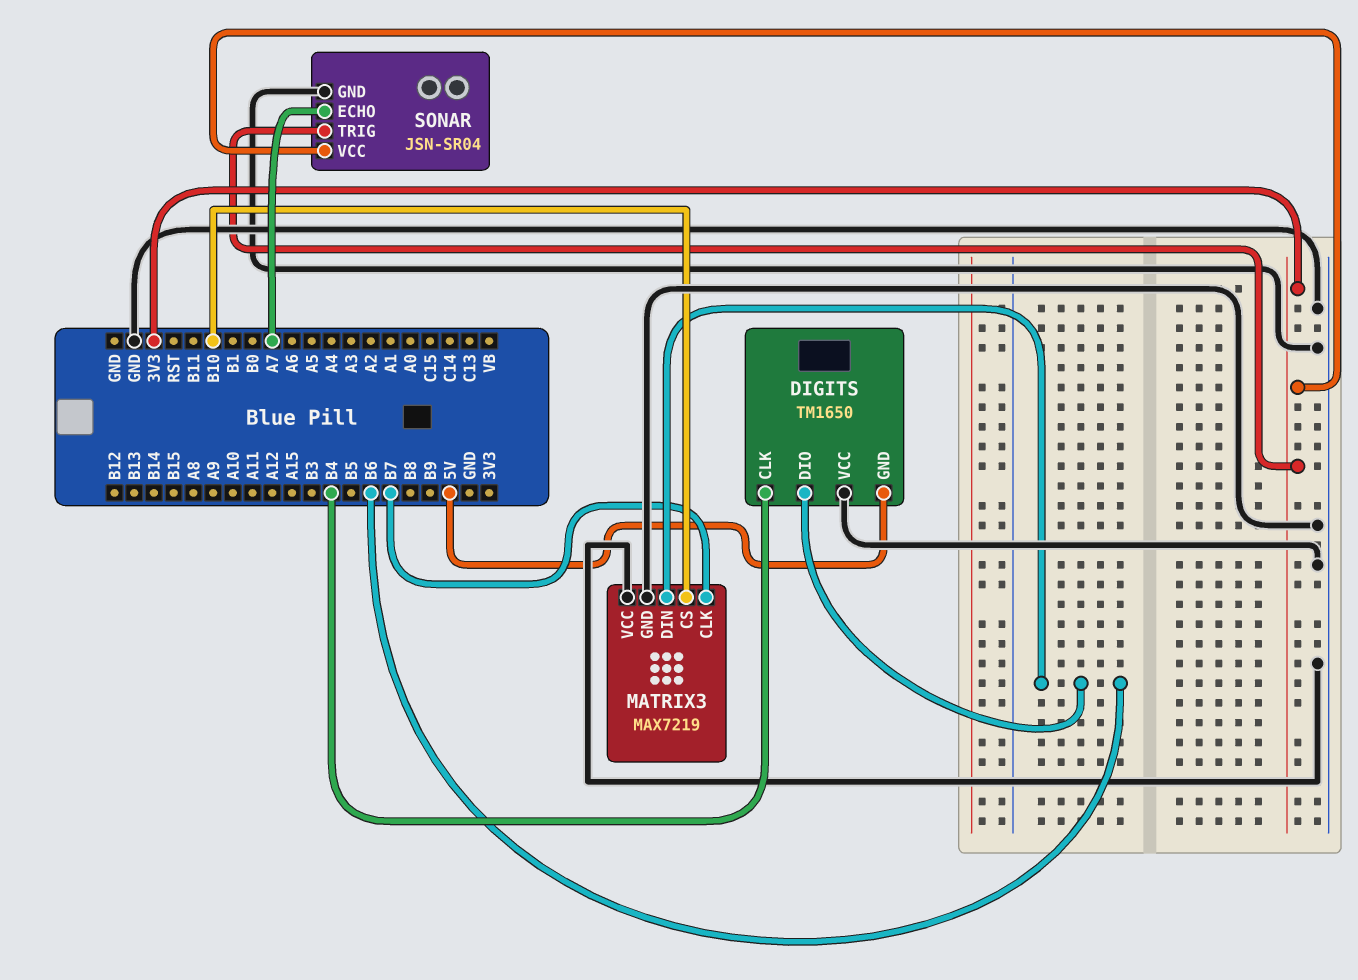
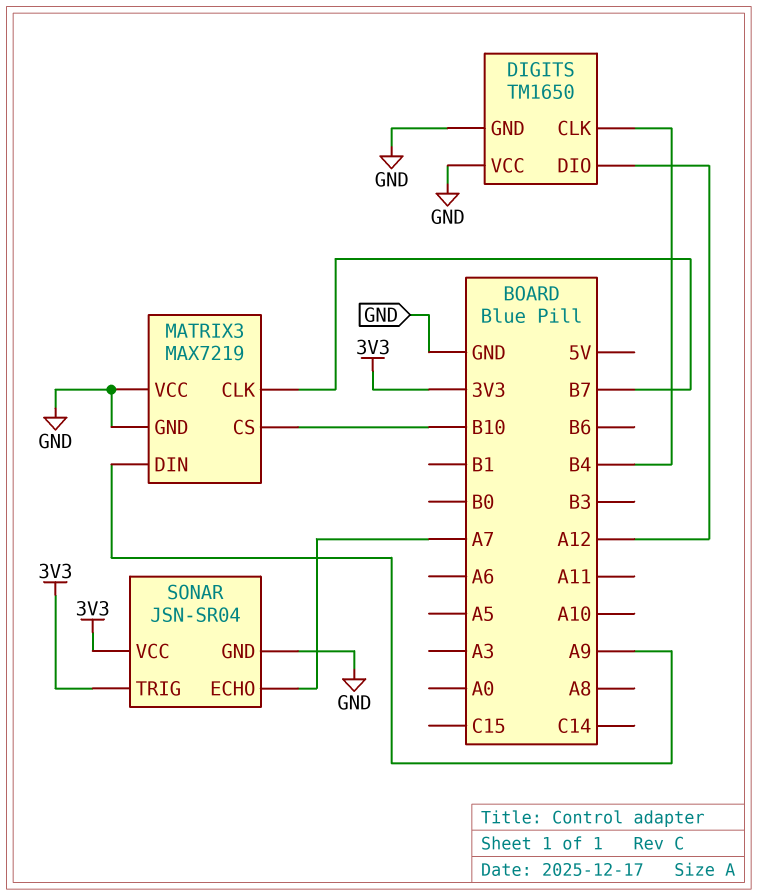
DIGITS pin DIO: B6 -> A12
DIGITS pin GND: 5V -> GND
MATRIX3 pin DIN: B6 -> A9

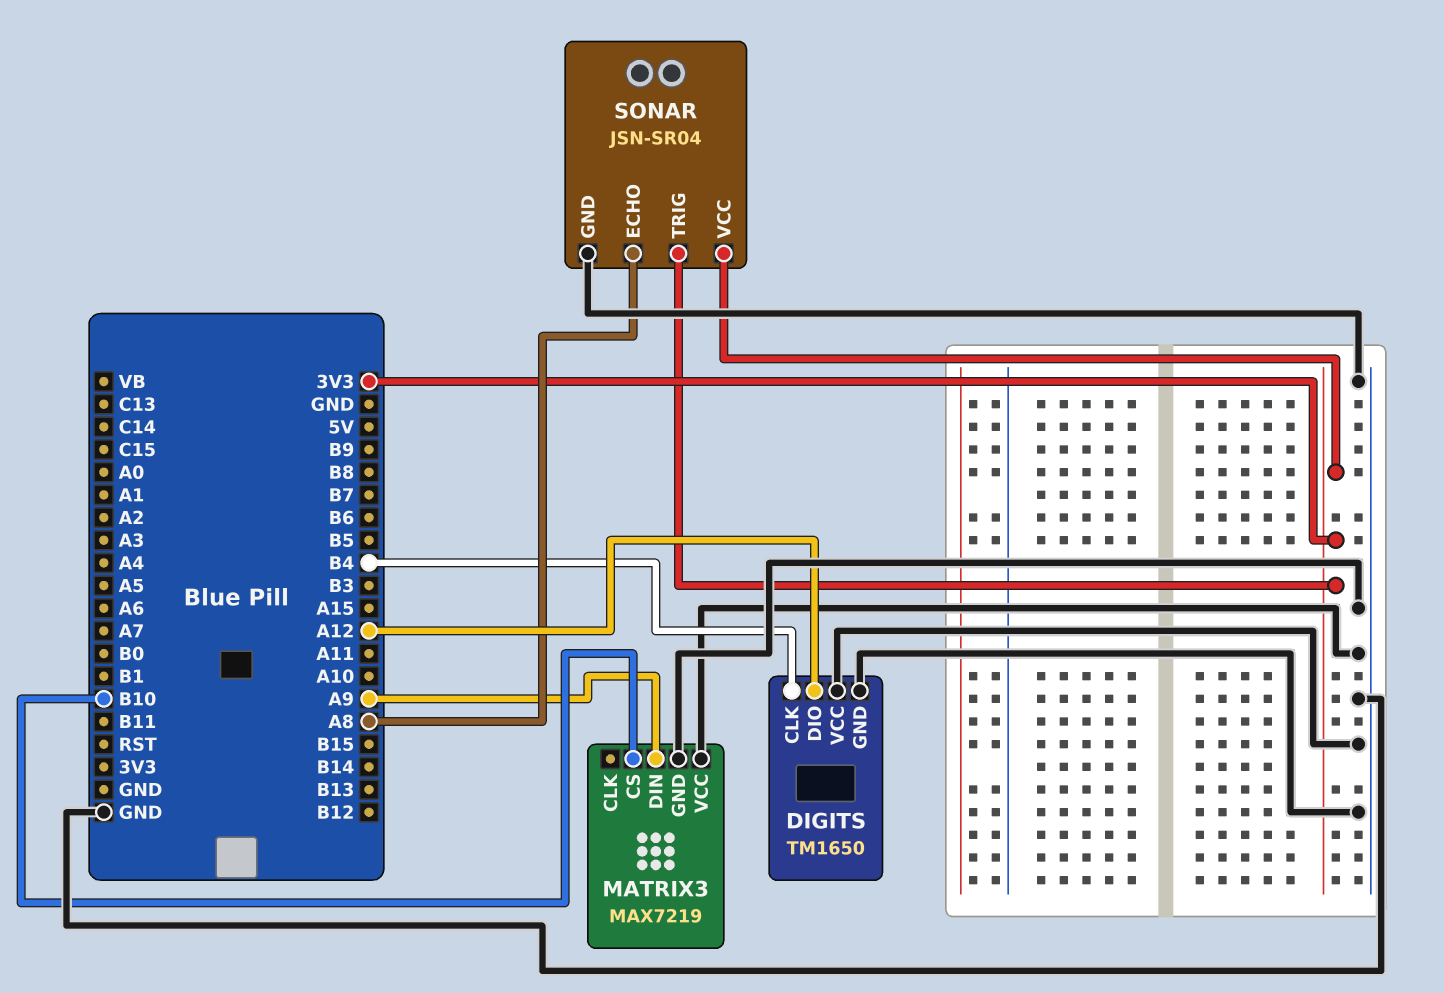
MATRIX3 pin CLK: B7 -> none
SONAR pin ECHO: A7 -> A8

